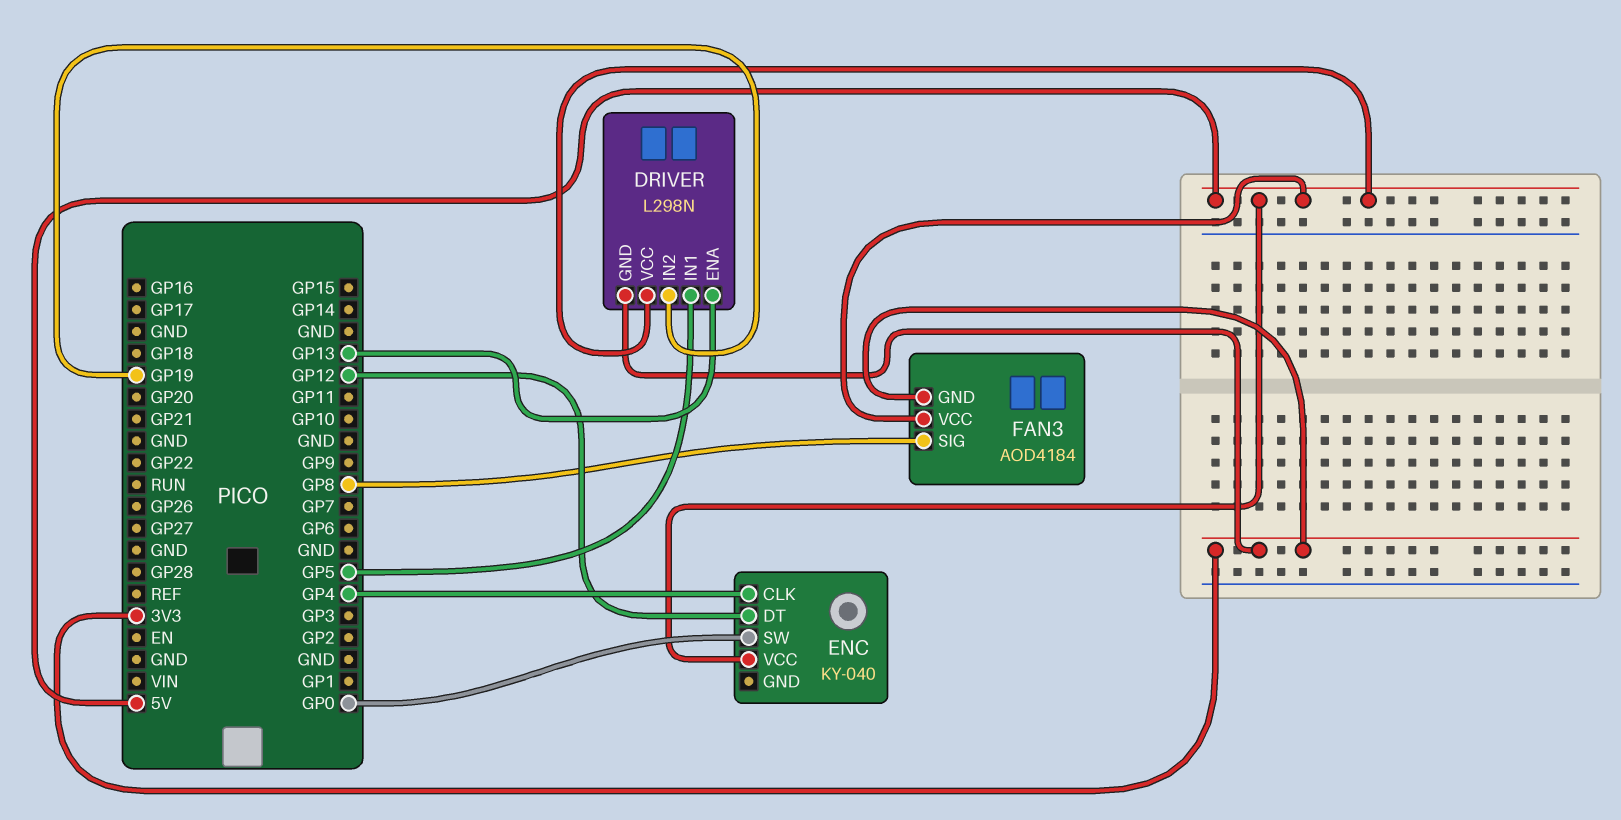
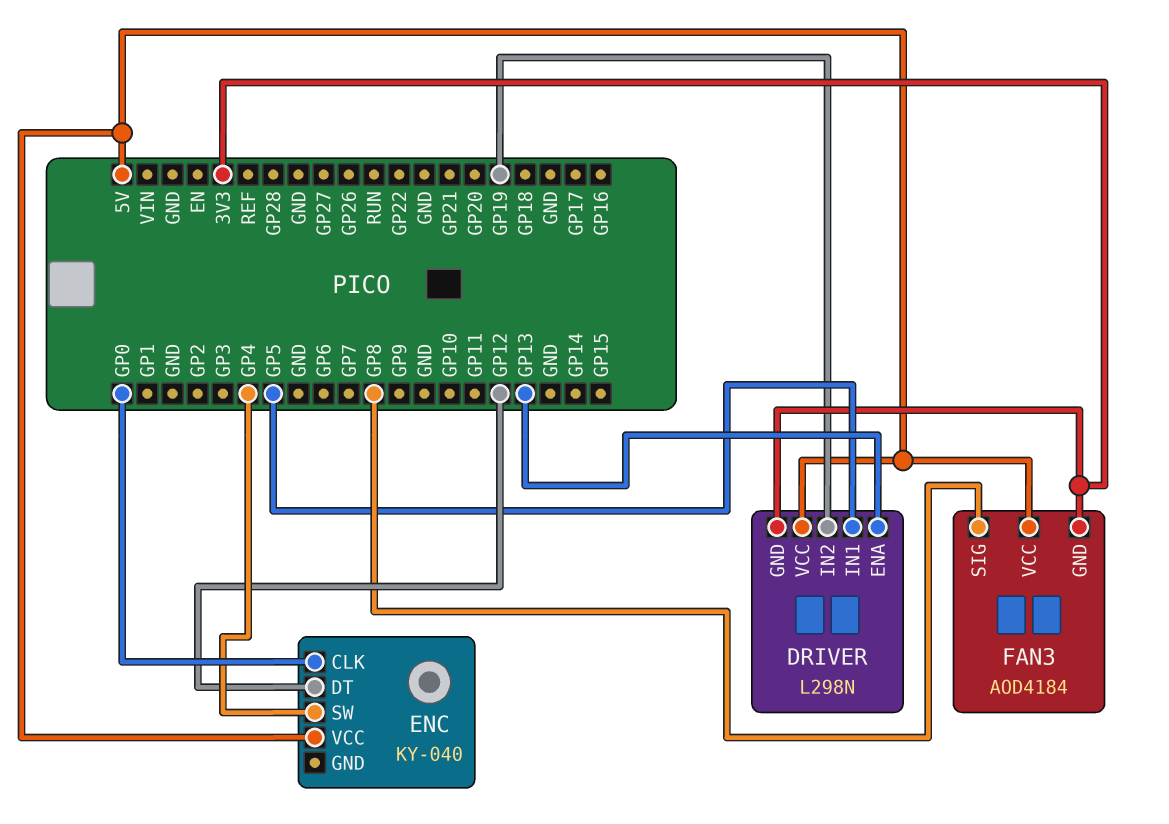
ENC pin CLK: GP4 -> GP0
ENC pin SW: GP0 -> GP4

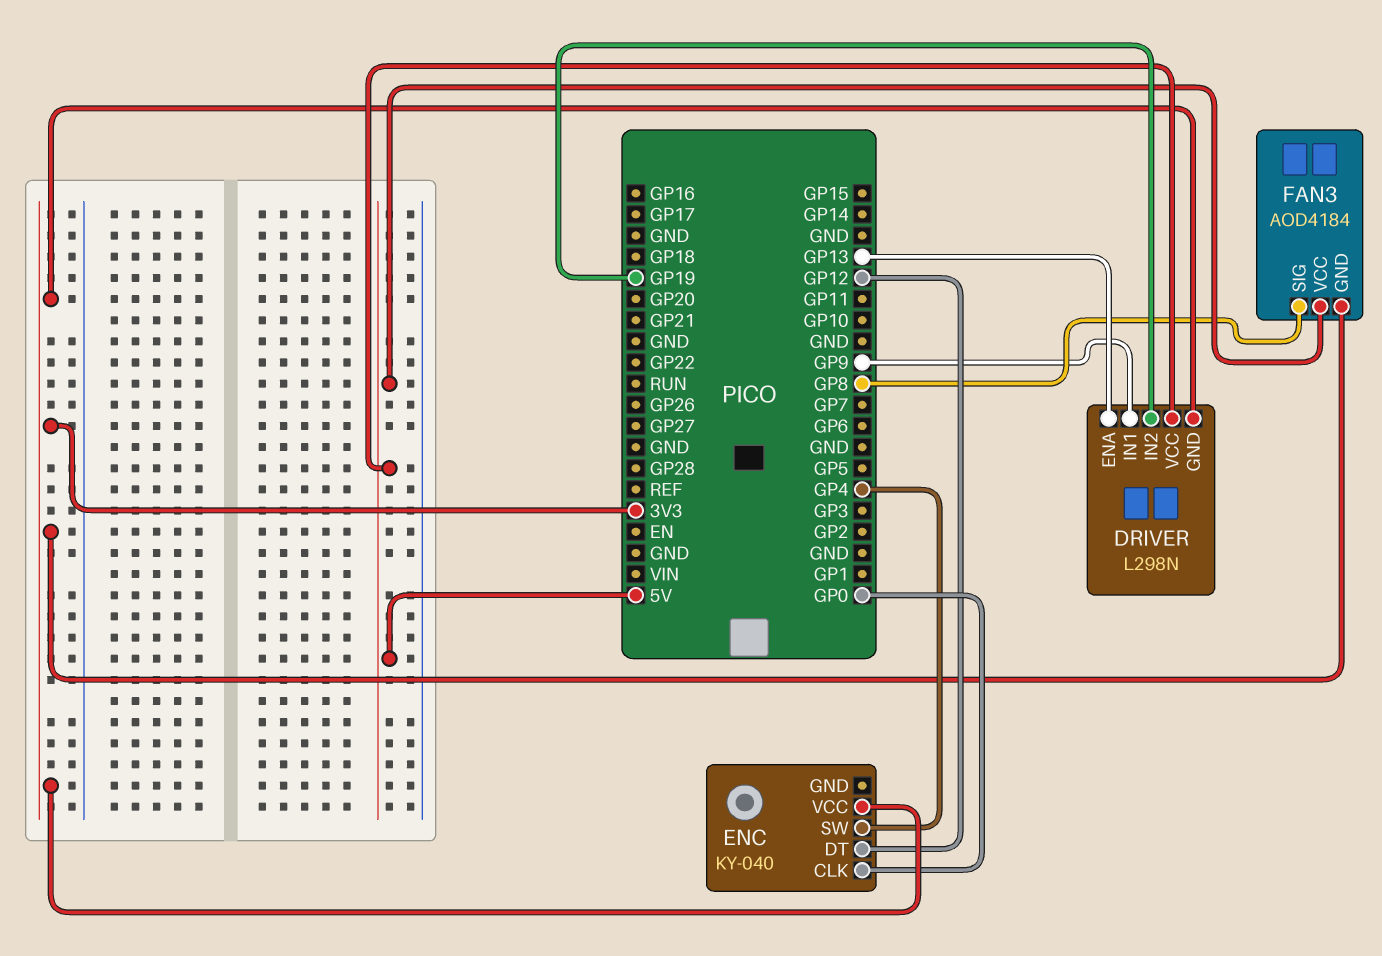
DRIVER pin IN1: GP5 -> GP9
ENC pin VCC: 5V -> 3V3

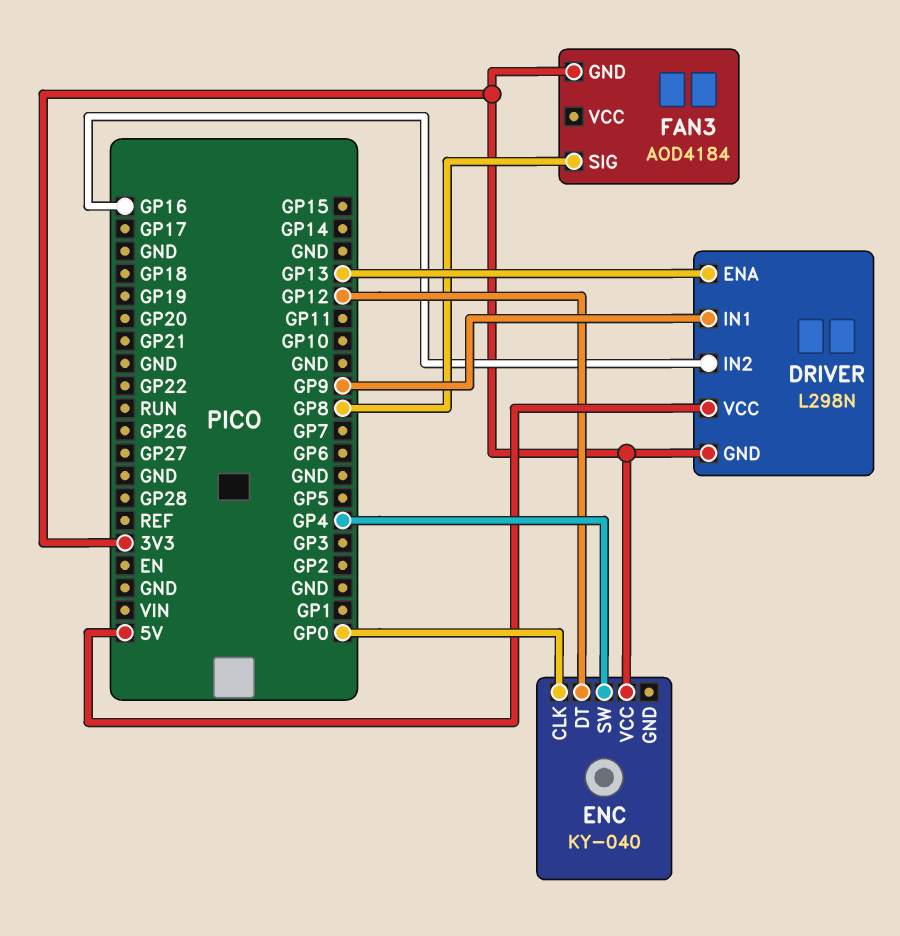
DRIVER pin IN2: GP19 -> GP16
FAN3 pin VCC: 5V -> none

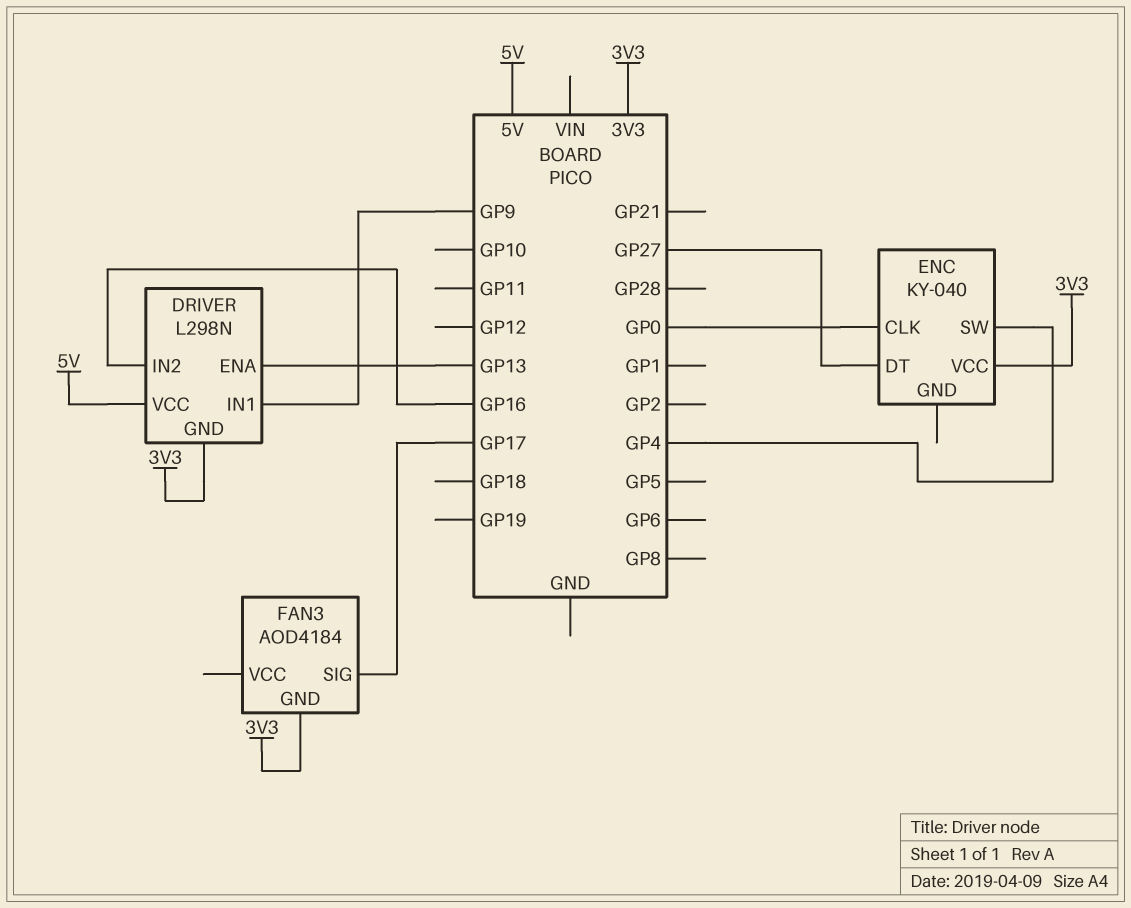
ENC pin DT: GP12 -> GP27
FAN3 pin SIG: GP8 -> GP17

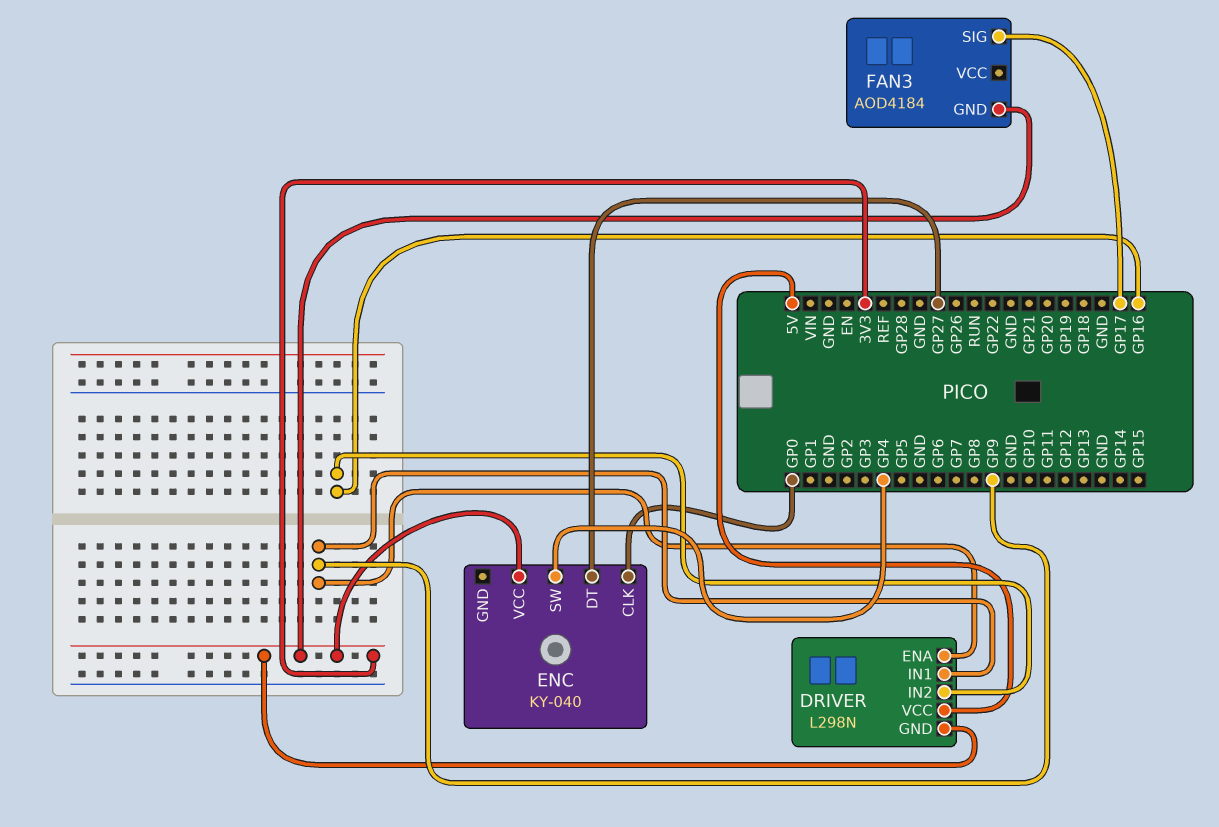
DRIVER pin ENA: GP13 -> GP9

